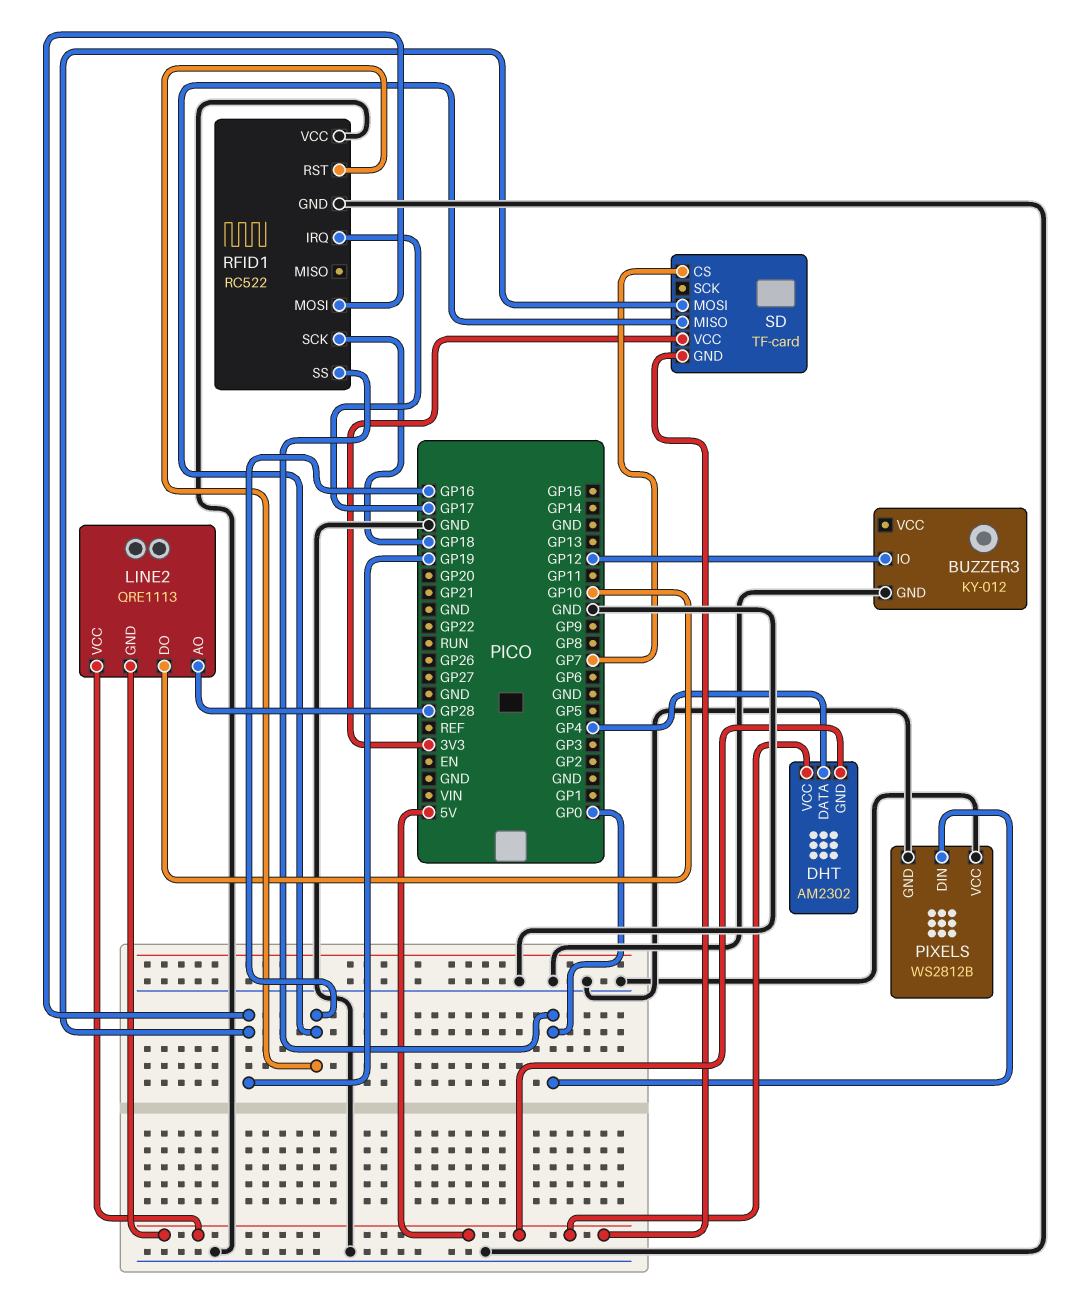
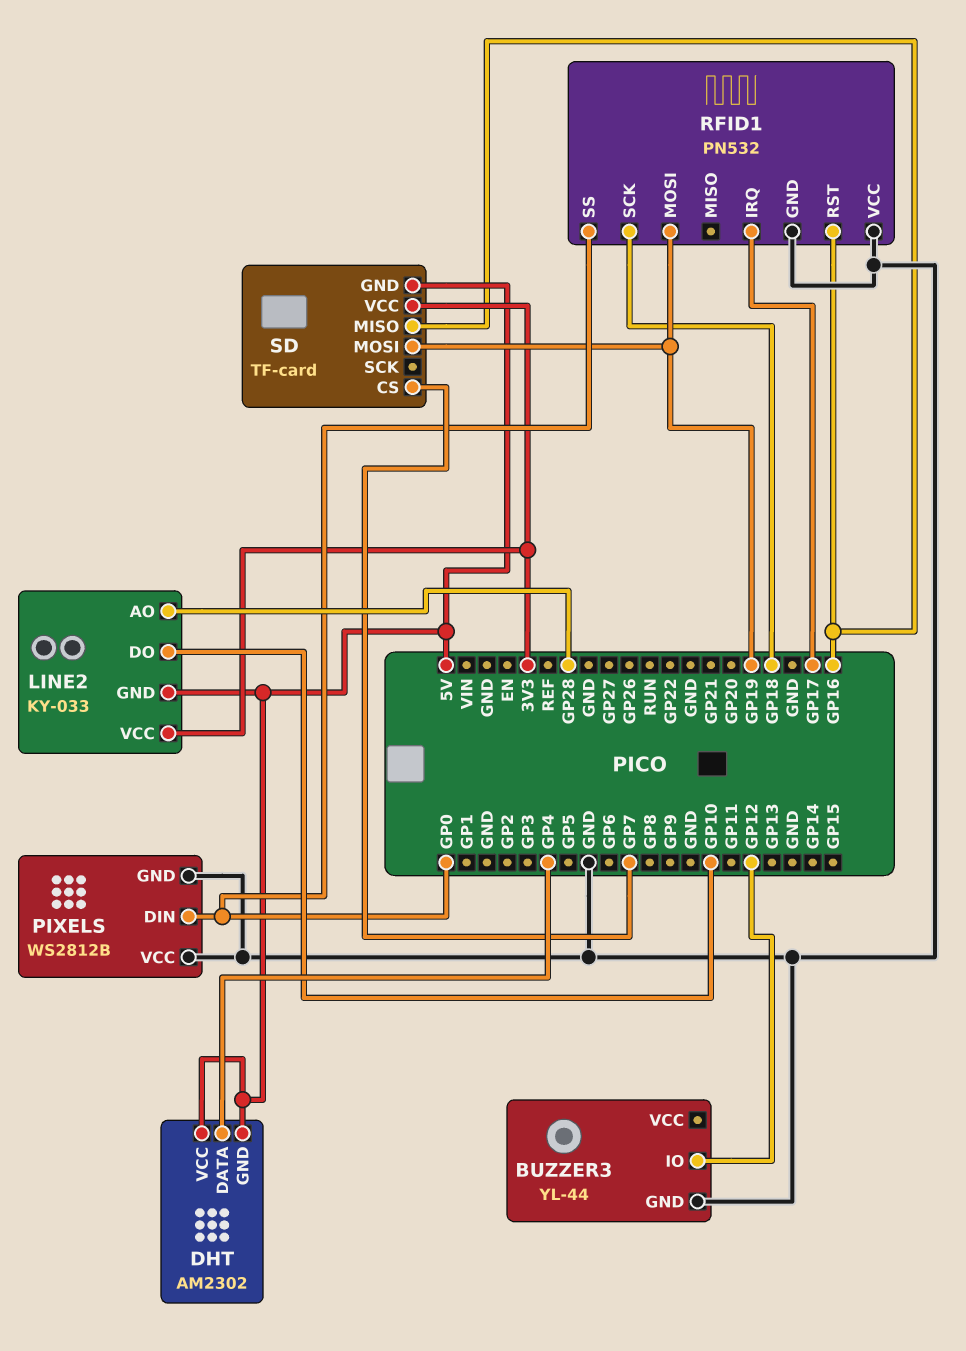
BUZZER3: KY-012 -> YL-44
LINE2: QRE1113 -> KY-033
LINE2 pin VCC: 5V -> 3V3
RFID1: RC522 -> PN532

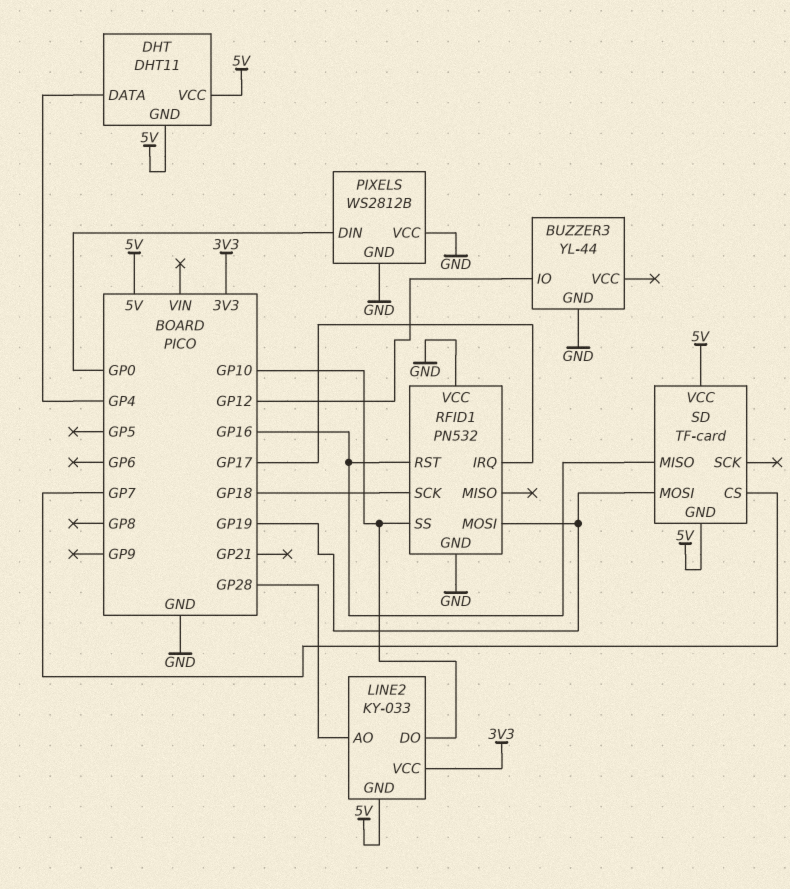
DHT: AM2302 -> DHT11
RFID1 pin SS: GP0 -> GP10
SD pin VCC: 3V3 -> 5V

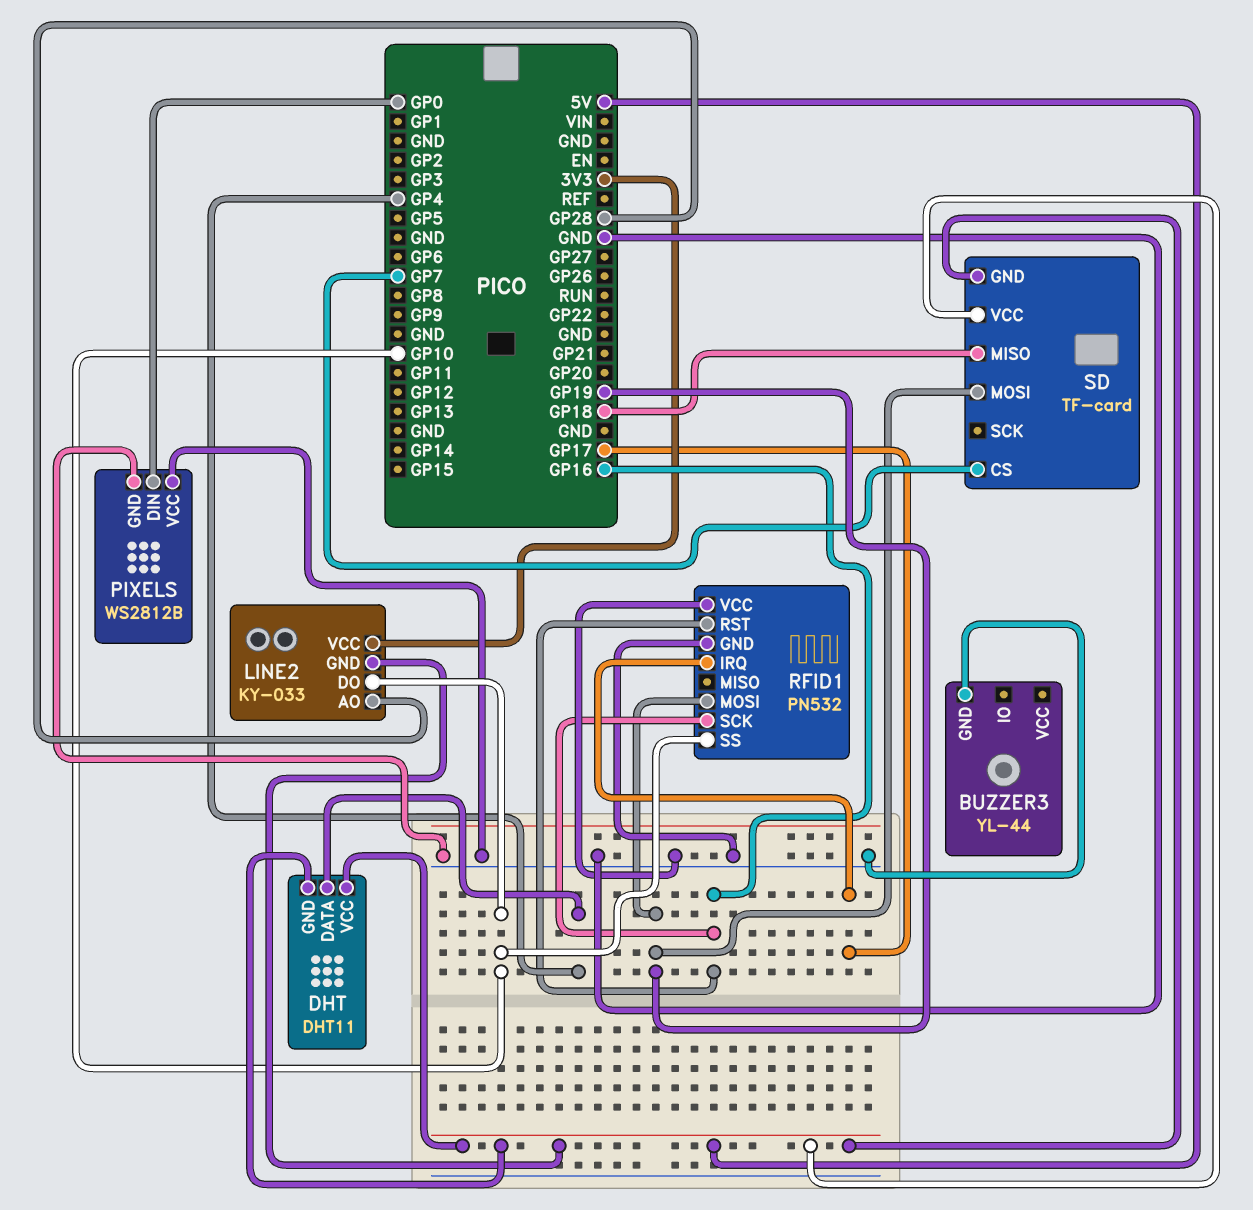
BUZZER3 pin IO: GP12 -> none
RFID1 pin SCK: GP18 -> GP16
SD pin MISO: GP16 -> GP18

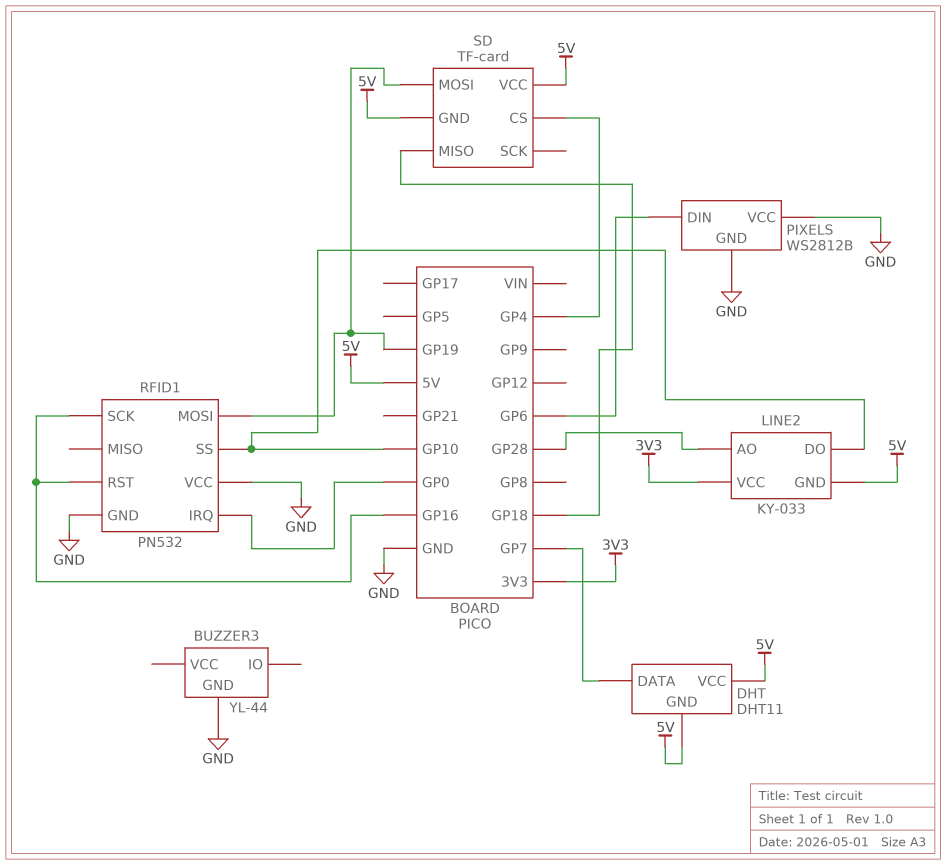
DHT pin DATA: GP4 -> GP7
PIXELS pin DIN: GP0 -> GP6
RFID1 pin IRQ: GP17 -> GP0
SD pin CS: GP7 -> GP4

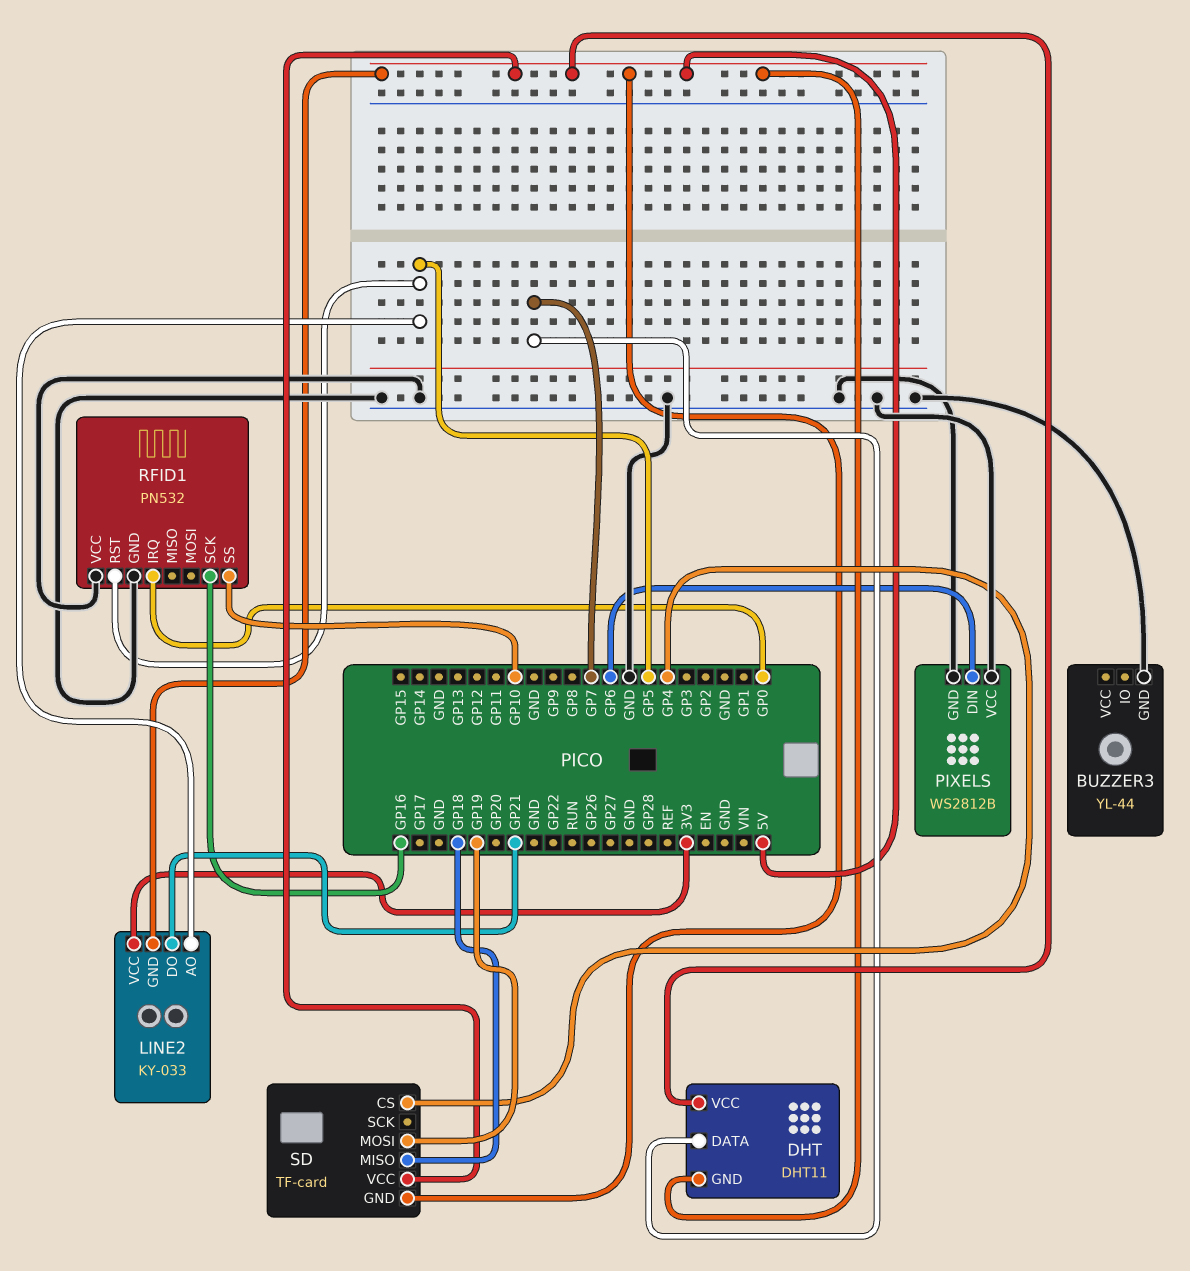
LINE2 pin AO: GP28 -> GP5
LINE2 pin DO: GP10 -> GP21
RFID1 pin MOSI: GP19 -> none
RFID1 pin RST: GP16 -> GP5

